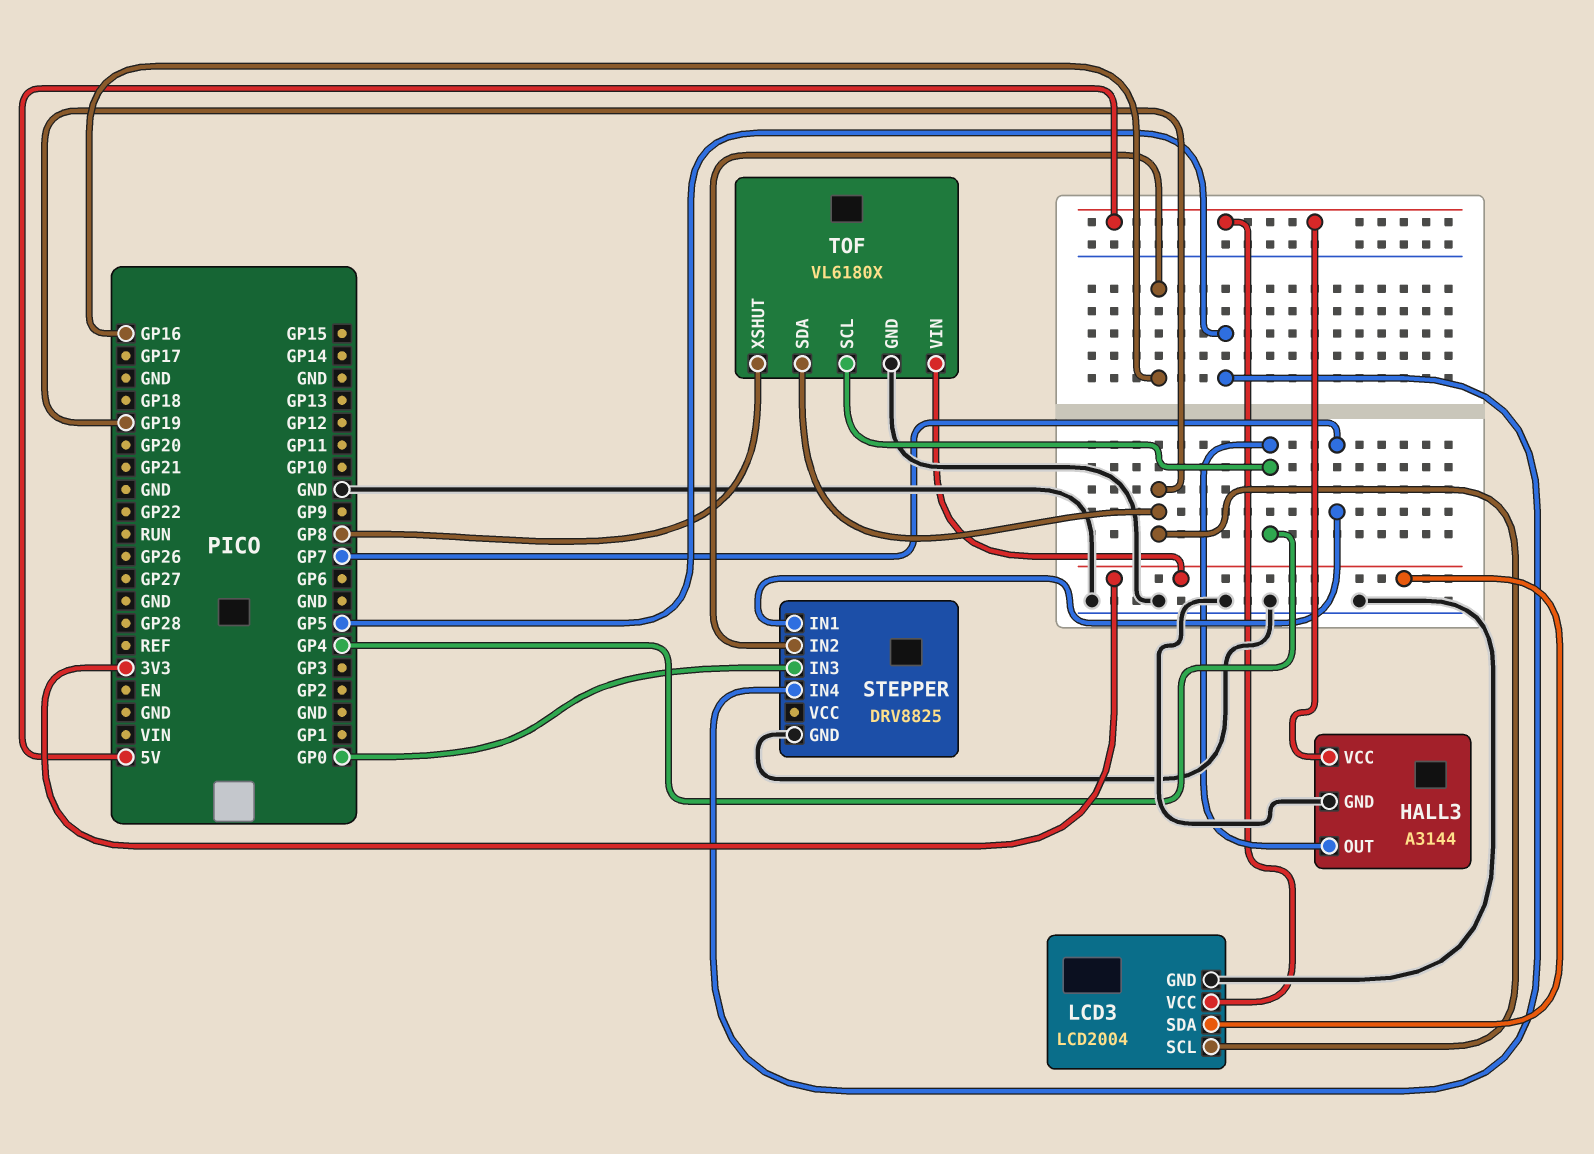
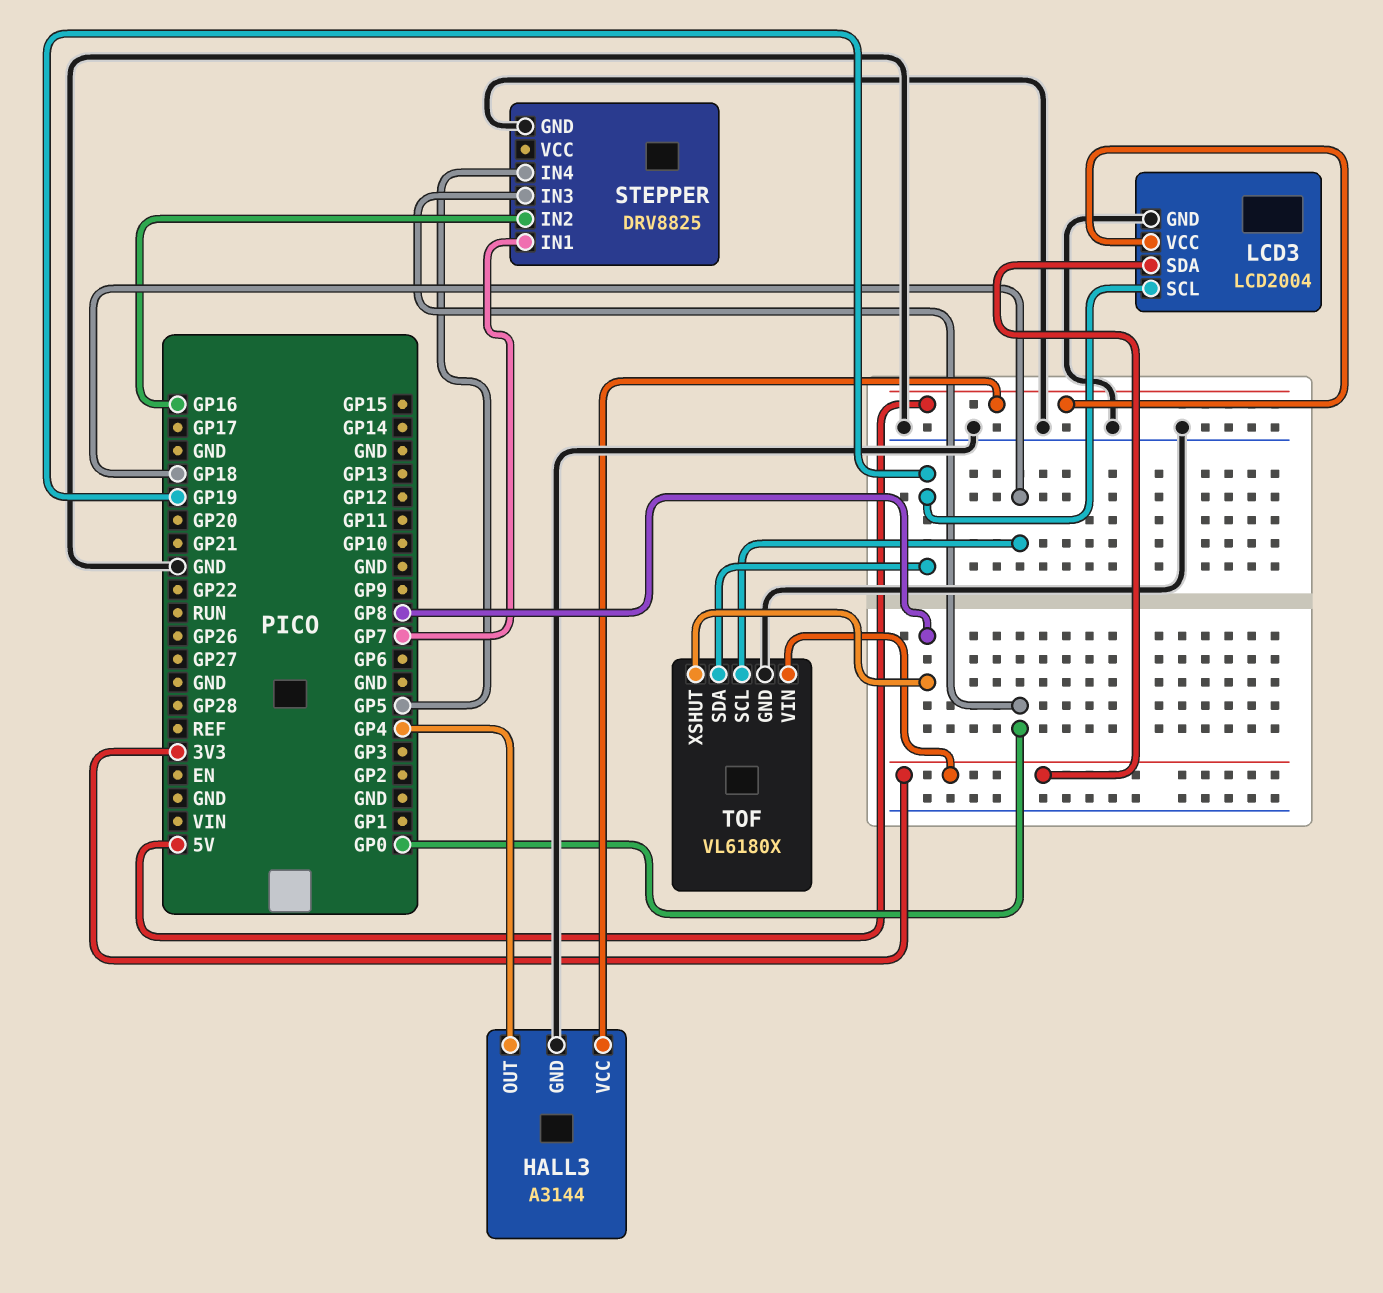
TOF pin SCL: GP4 -> GP18

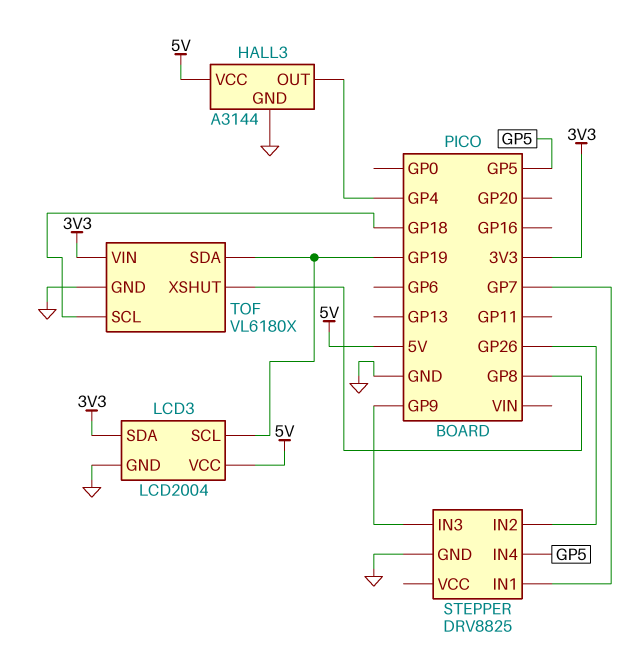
STEPPER pin IN2: GP16 -> GP26
STEPPER pin IN3: GP0 -> GP9

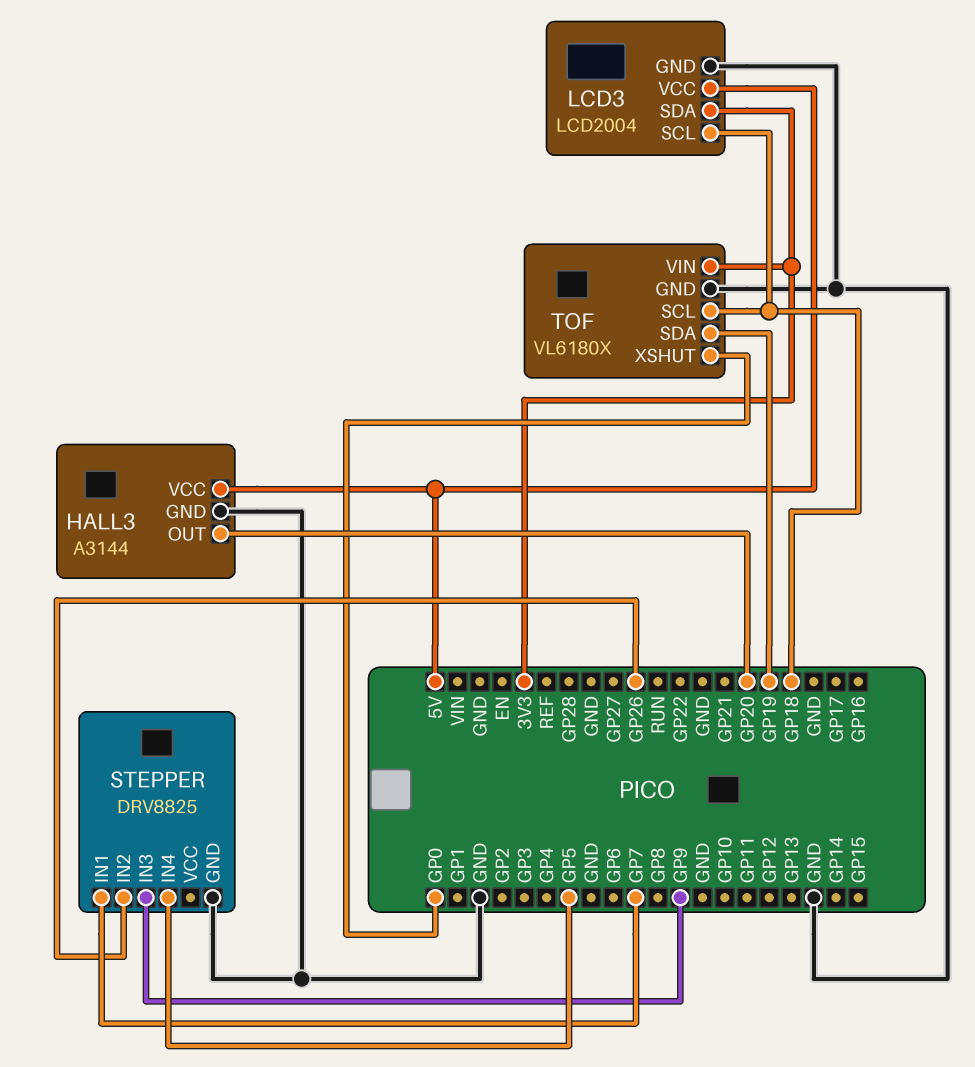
HALL3 pin OUT: GP4 -> GP20
LCD3 pin SCL: GP19 -> GP18
TOF pin XSHUT: GP8 -> GP0

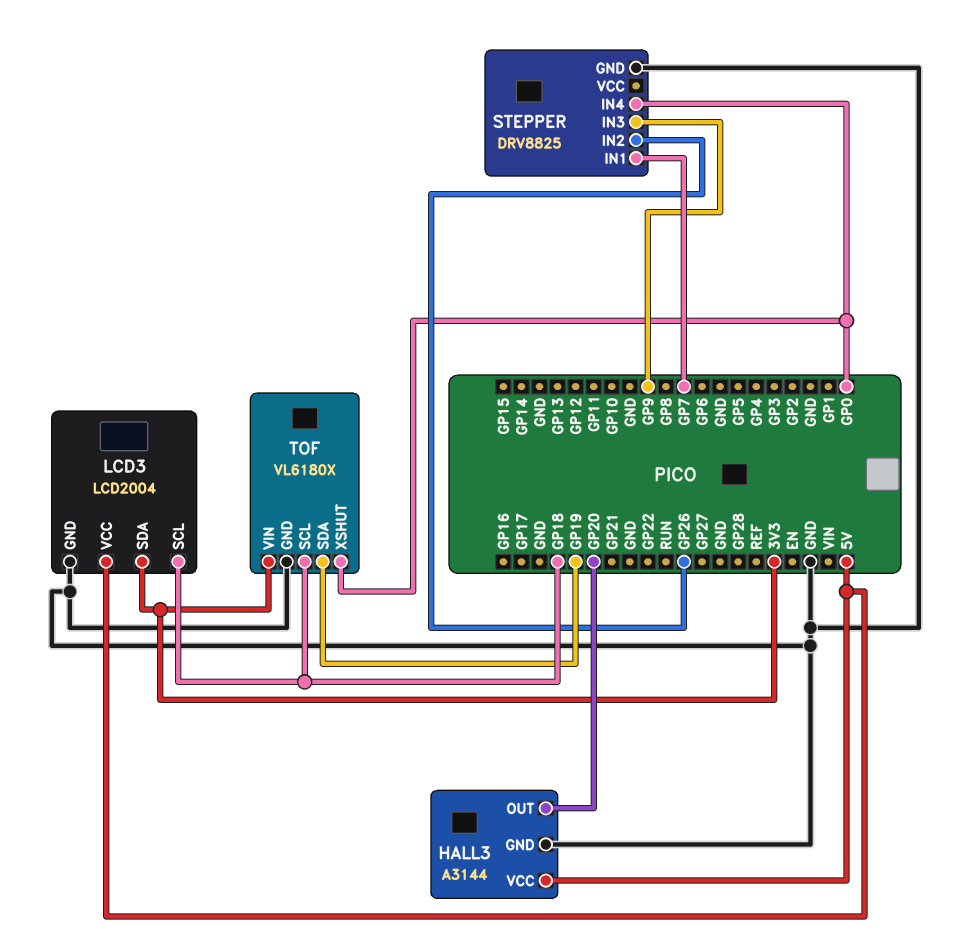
STEPPER pin IN4: GP5 -> GP0

